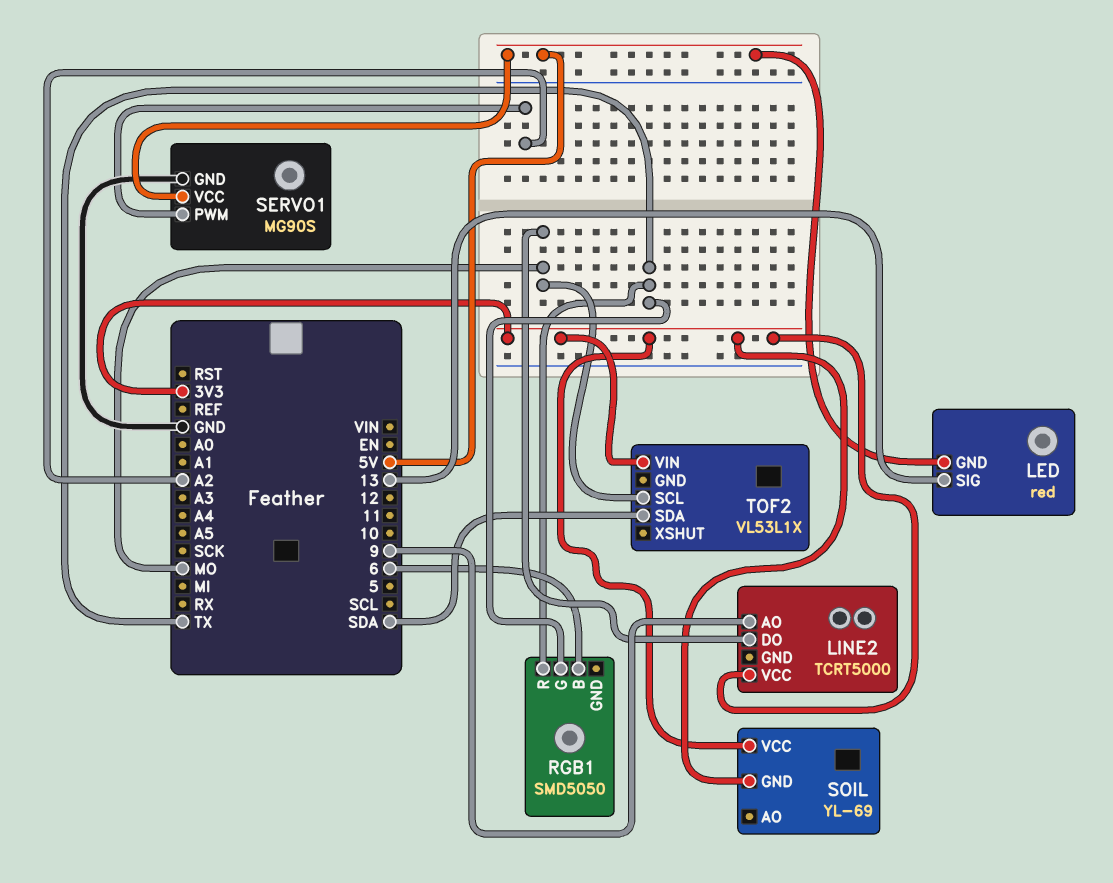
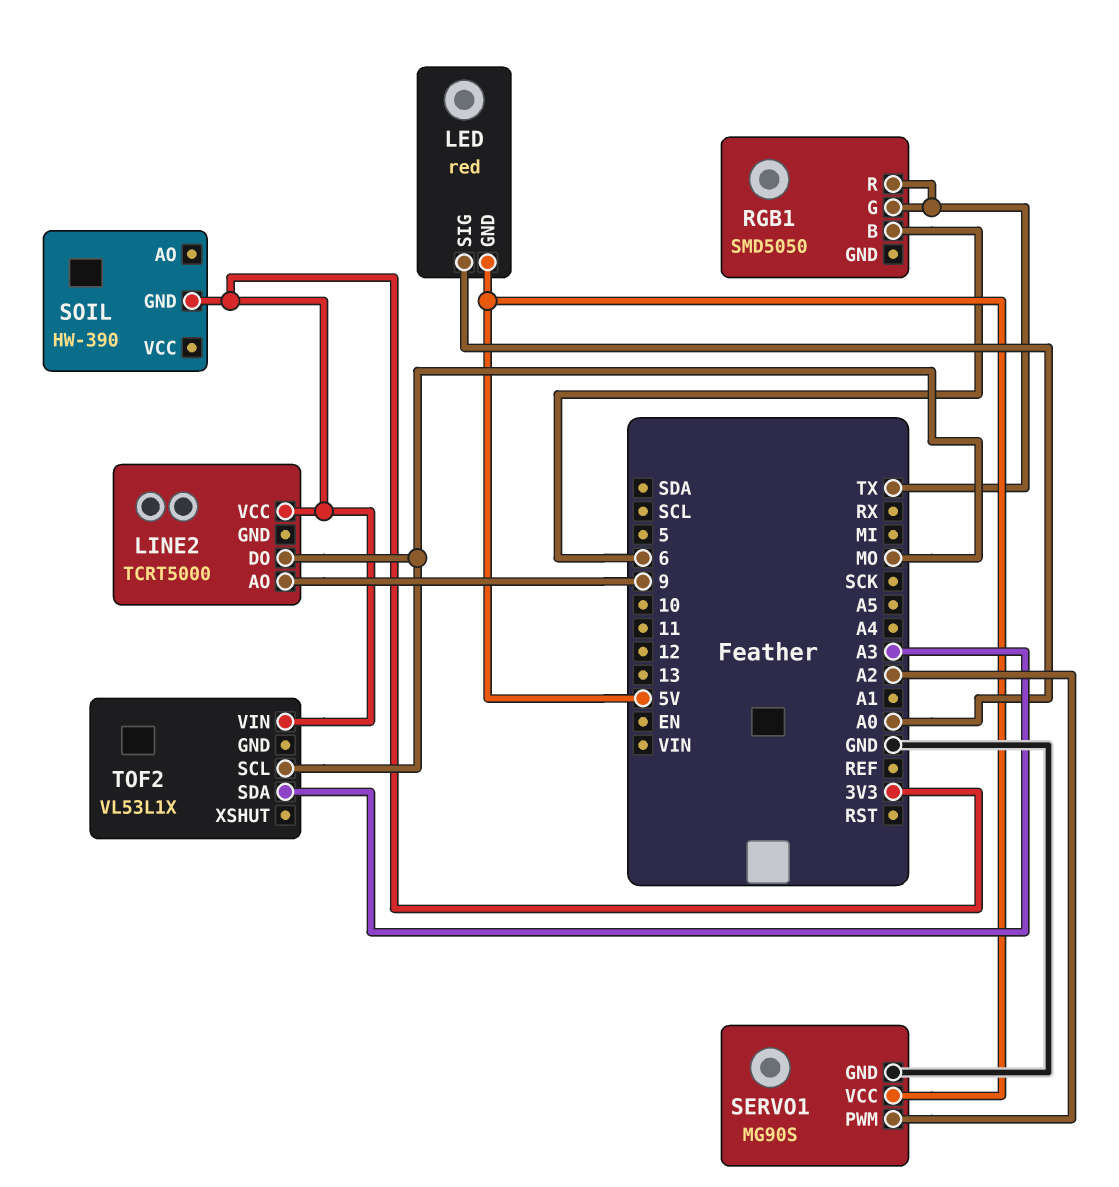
LED pin SIG: 13 -> A0
SOIL: YL-69 -> HW-390
SOIL pin VCC: 3V3 -> none
TOF2 pin SDA: SDA -> A3

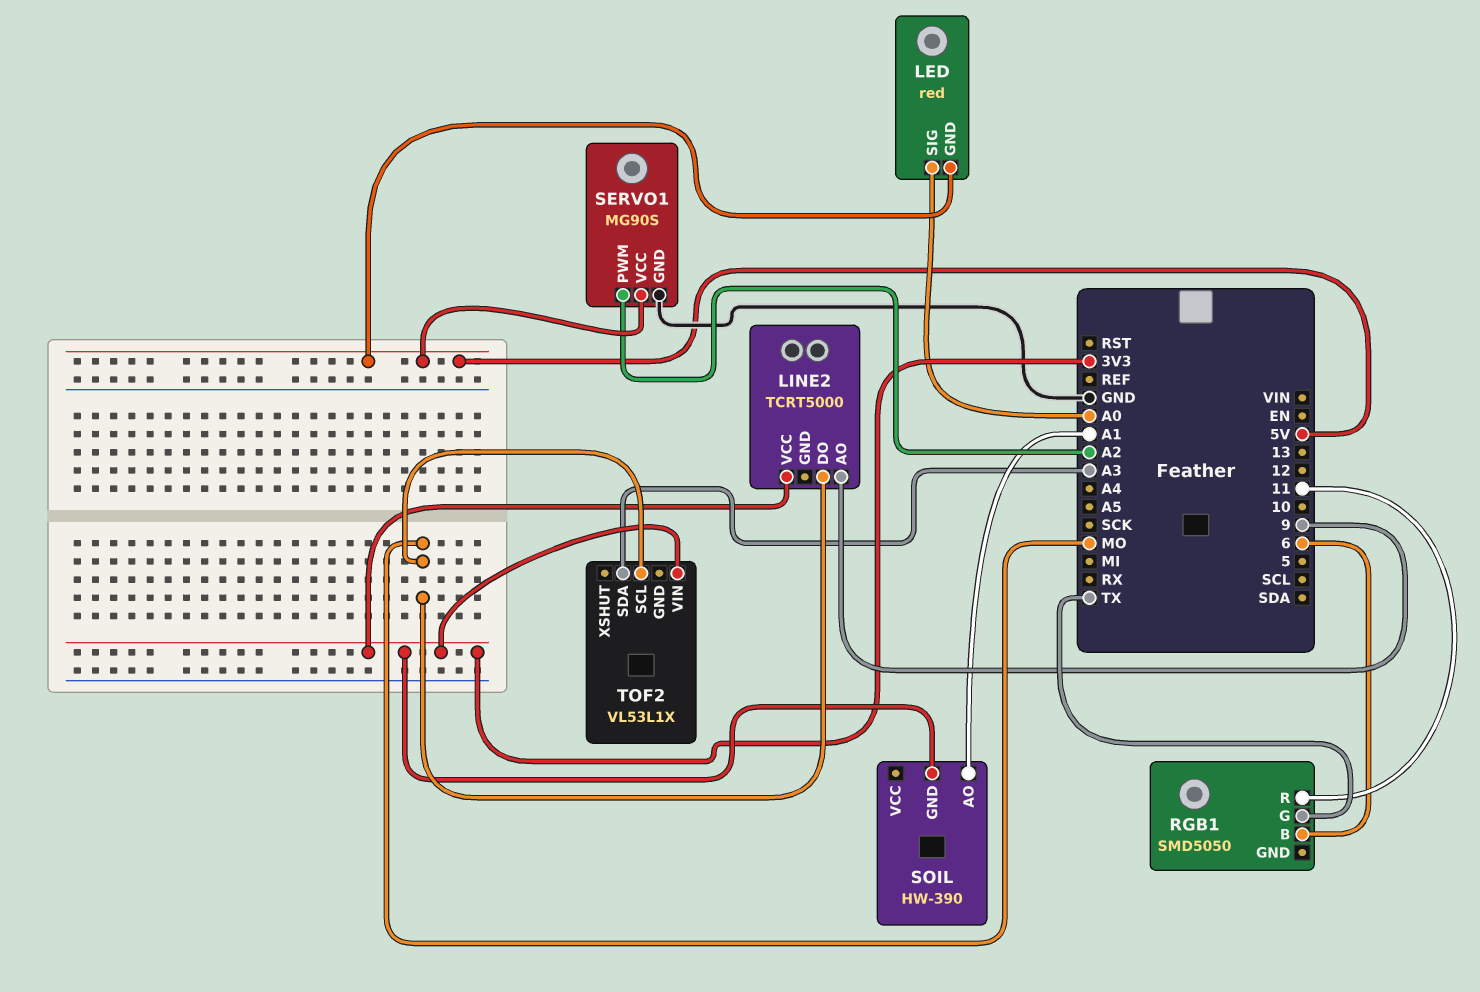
RGB1 pin R: TX -> 11
SOIL pin AO: none -> A1

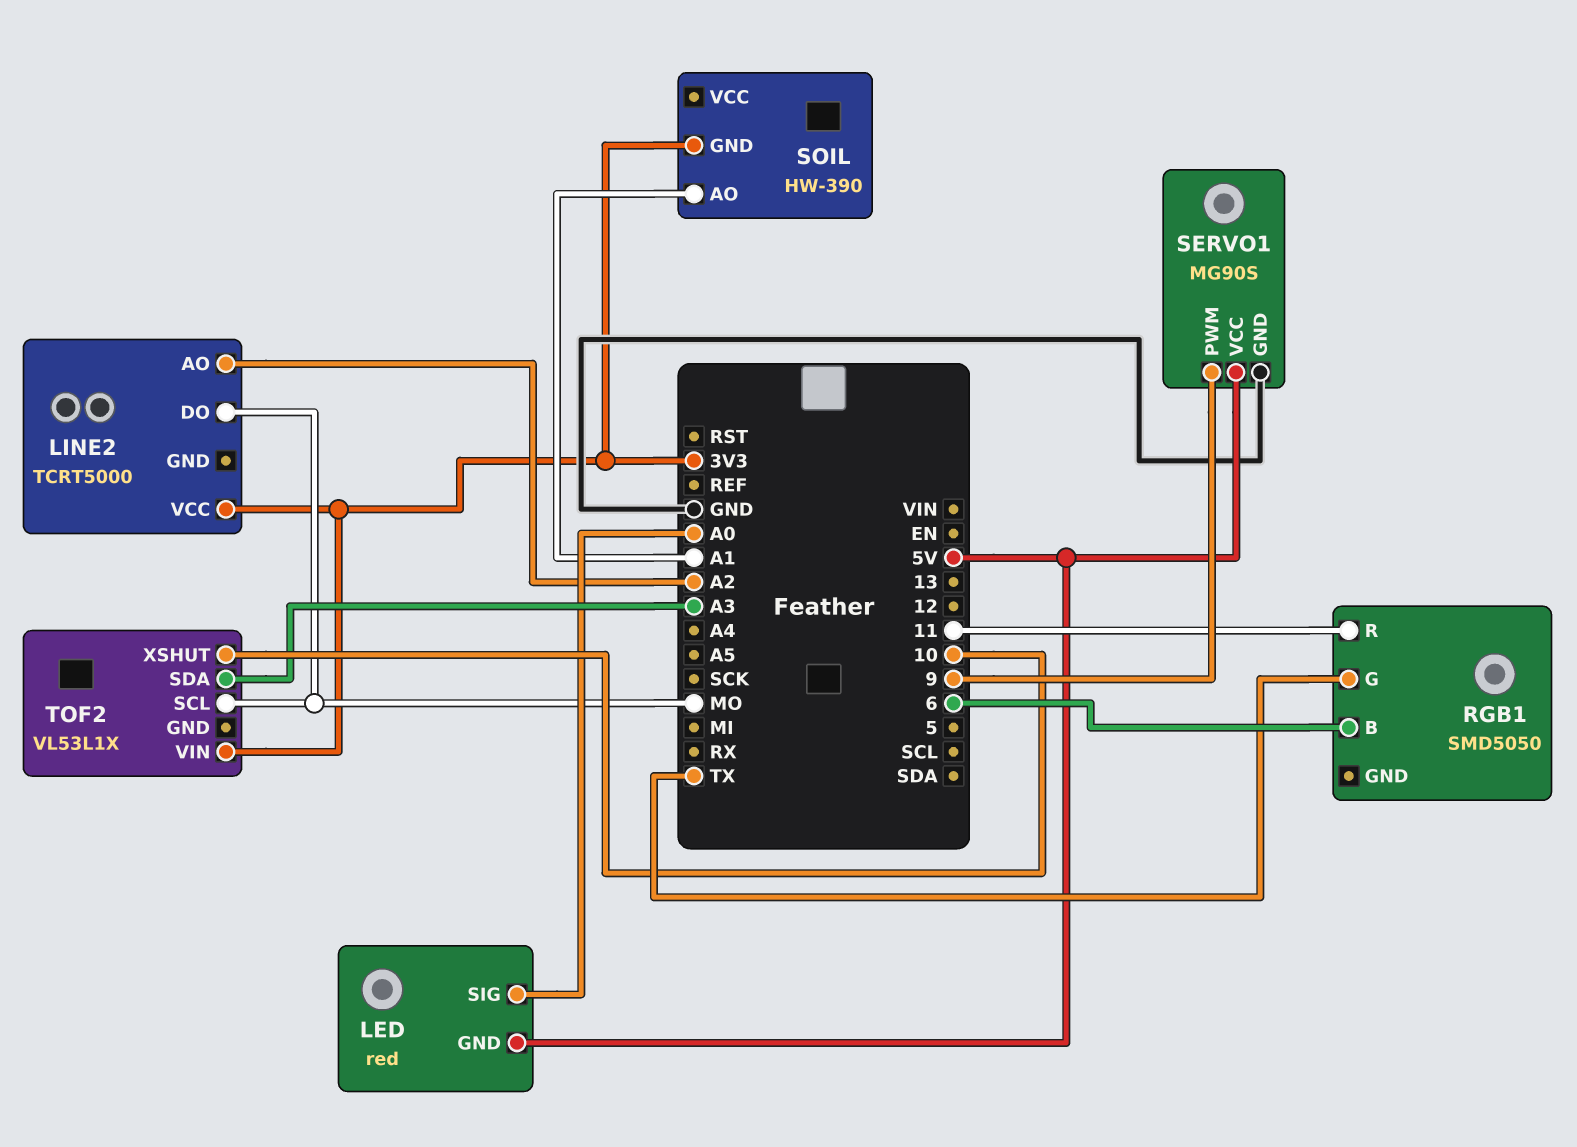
LINE2 pin AO: 9 -> A2
SERVO1 pin PWM: A2 -> 9
TOF2 pin XSHUT: none -> 10

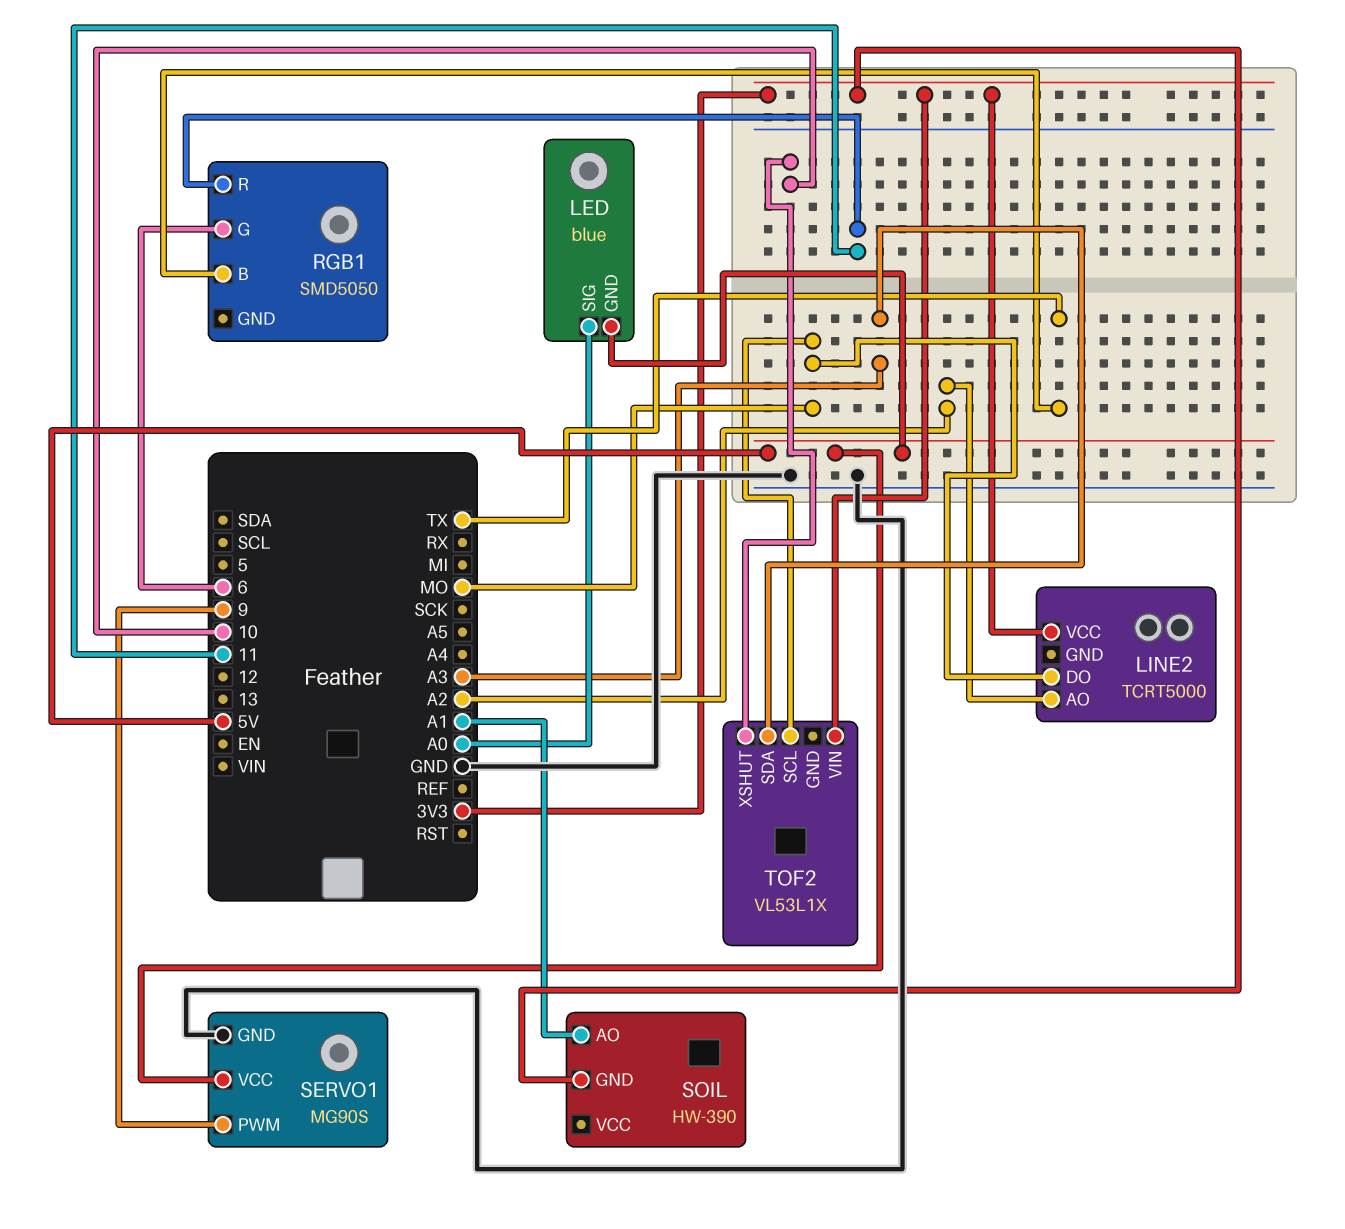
LED: red -> blue
RGB1 pin B: 6 -> TX
RGB1 pin G: TX -> 6

